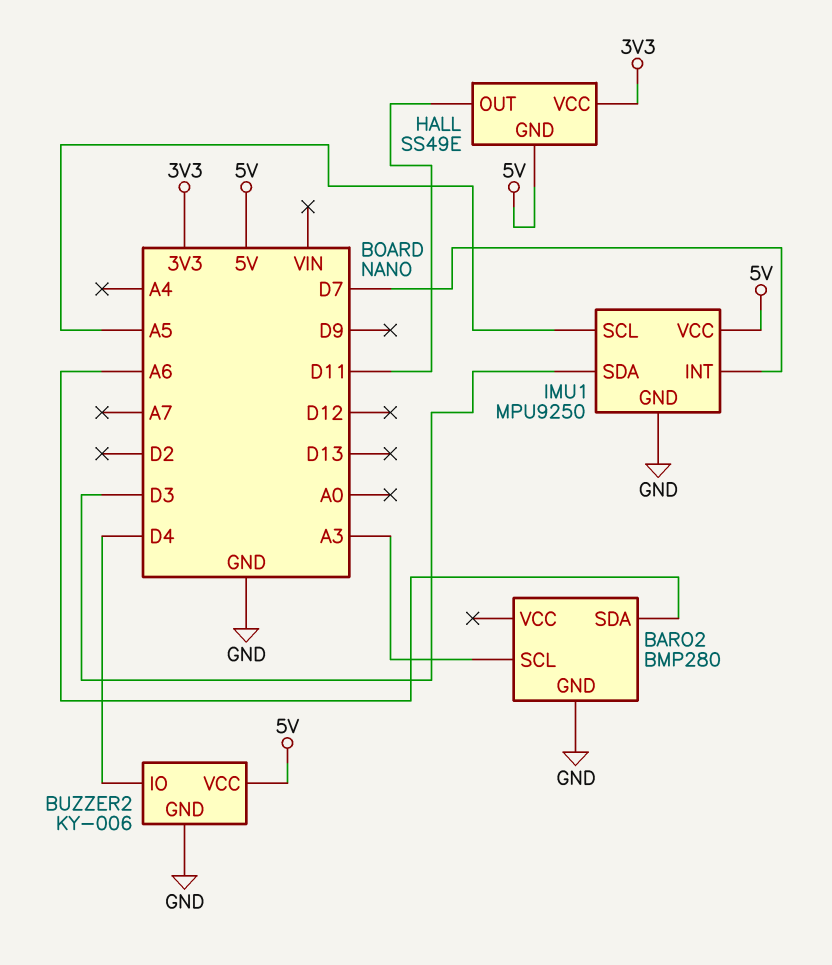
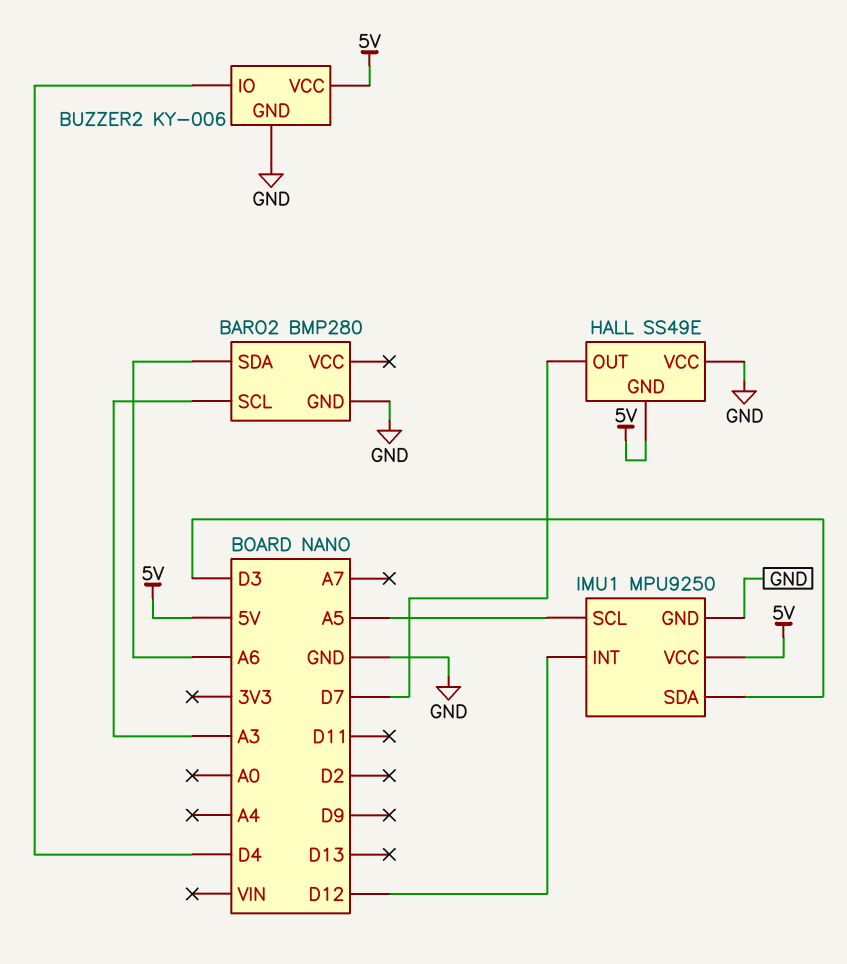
HALL pin OUT: D11 -> D7
HALL pin VCC: 3V3 -> GND
IMU1 pin INT: D7 -> D12

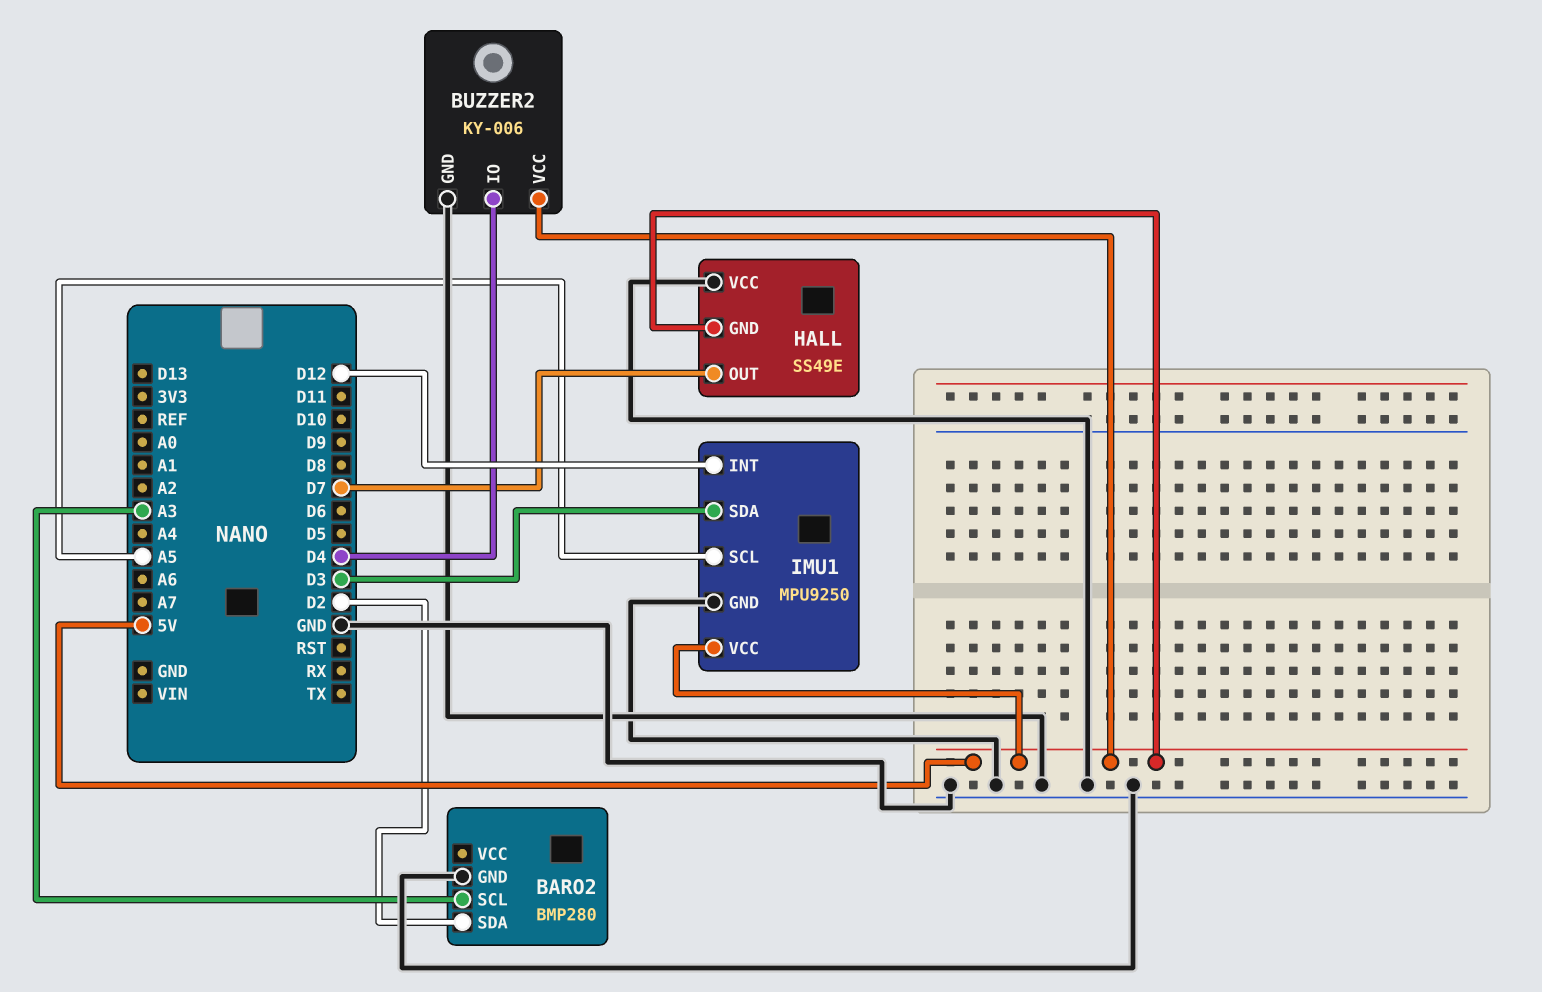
BARO2 pin SDA: A6 -> D2

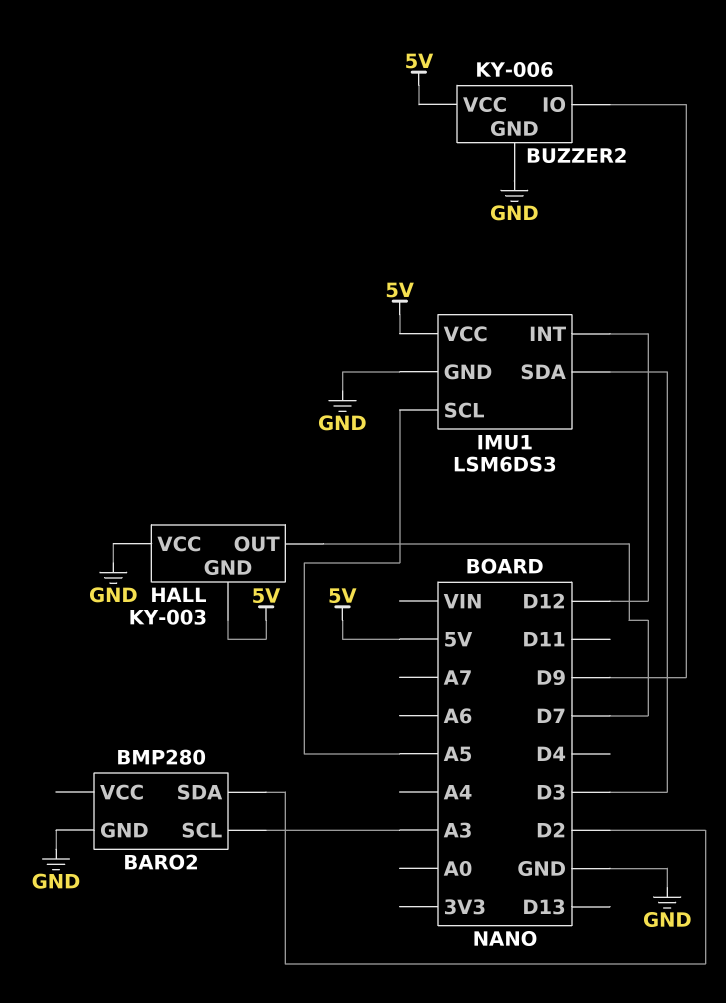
BUZZER2 pin IO: D4 -> D9
HALL: SS49E -> KY-003
IMU1: MPU9250 -> LSM6DS3

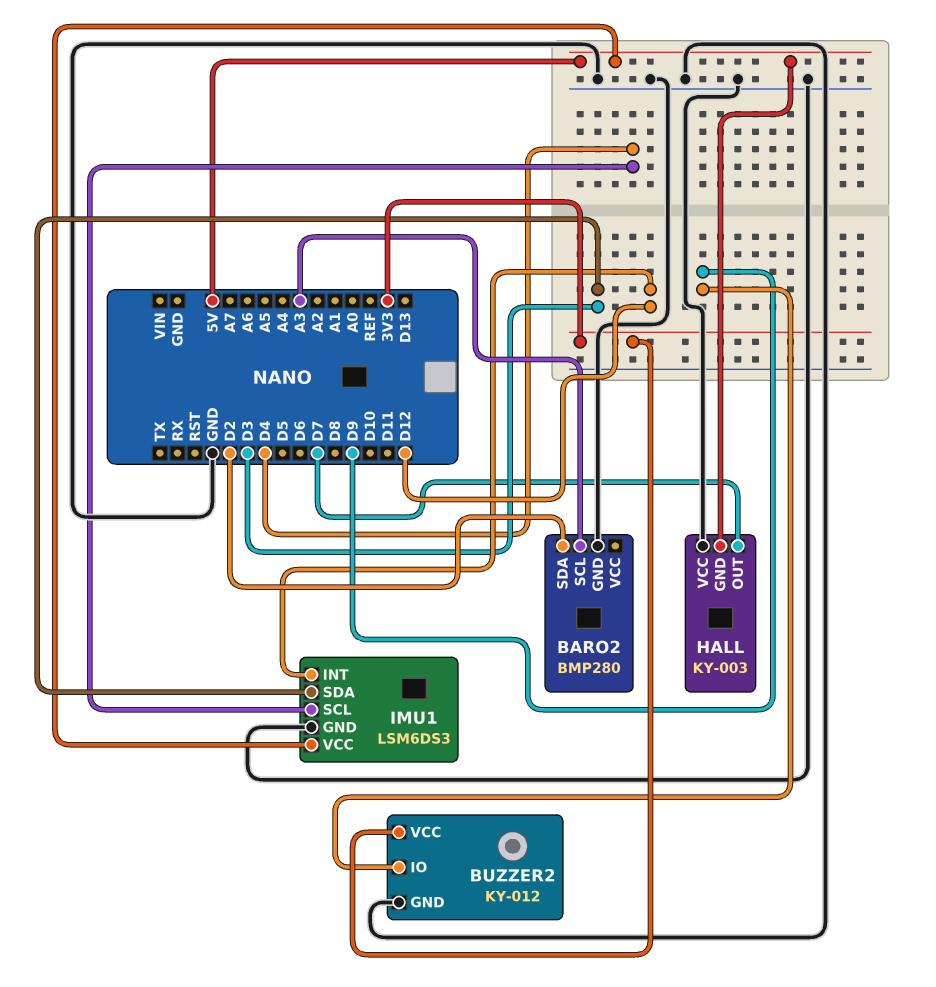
BUZZER2: KY-006 -> KY-012
BUZZER2 pin VCC: 5V -> 3V3
IMU1 pin SCL: A5 -> D4

